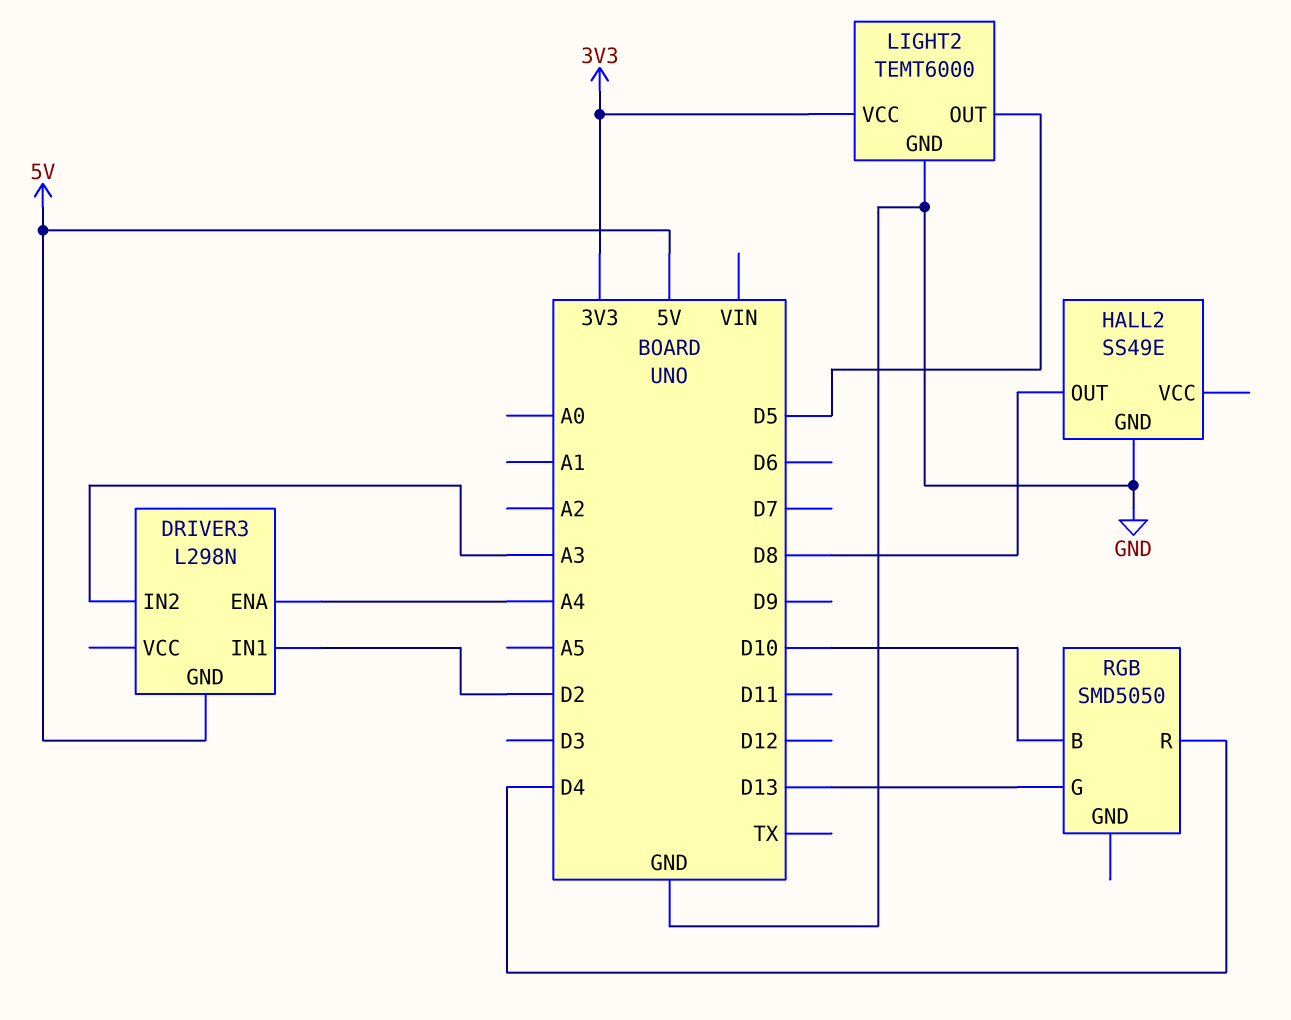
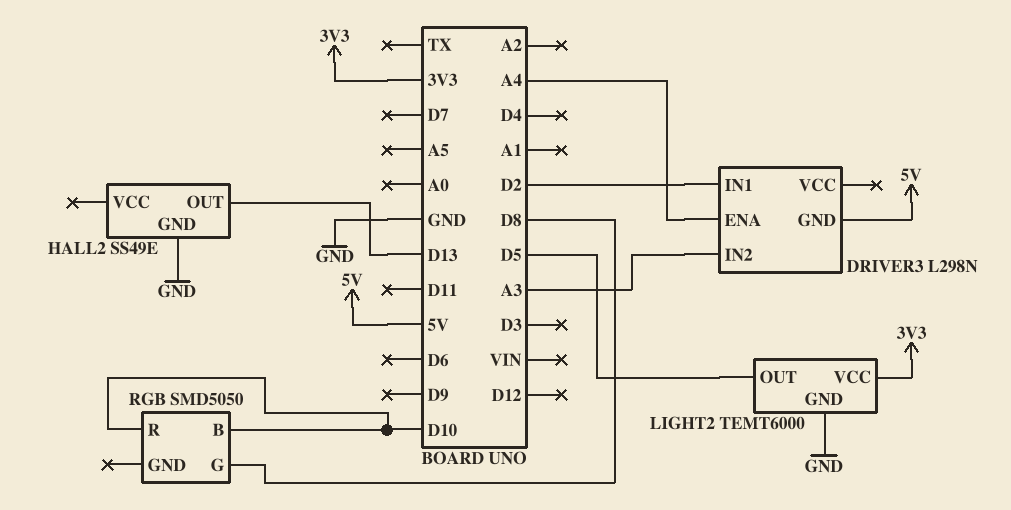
HALL2 pin OUT: D8 -> D13
RGB pin G: D13 -> D8
RGB pin R: D4 -> D10

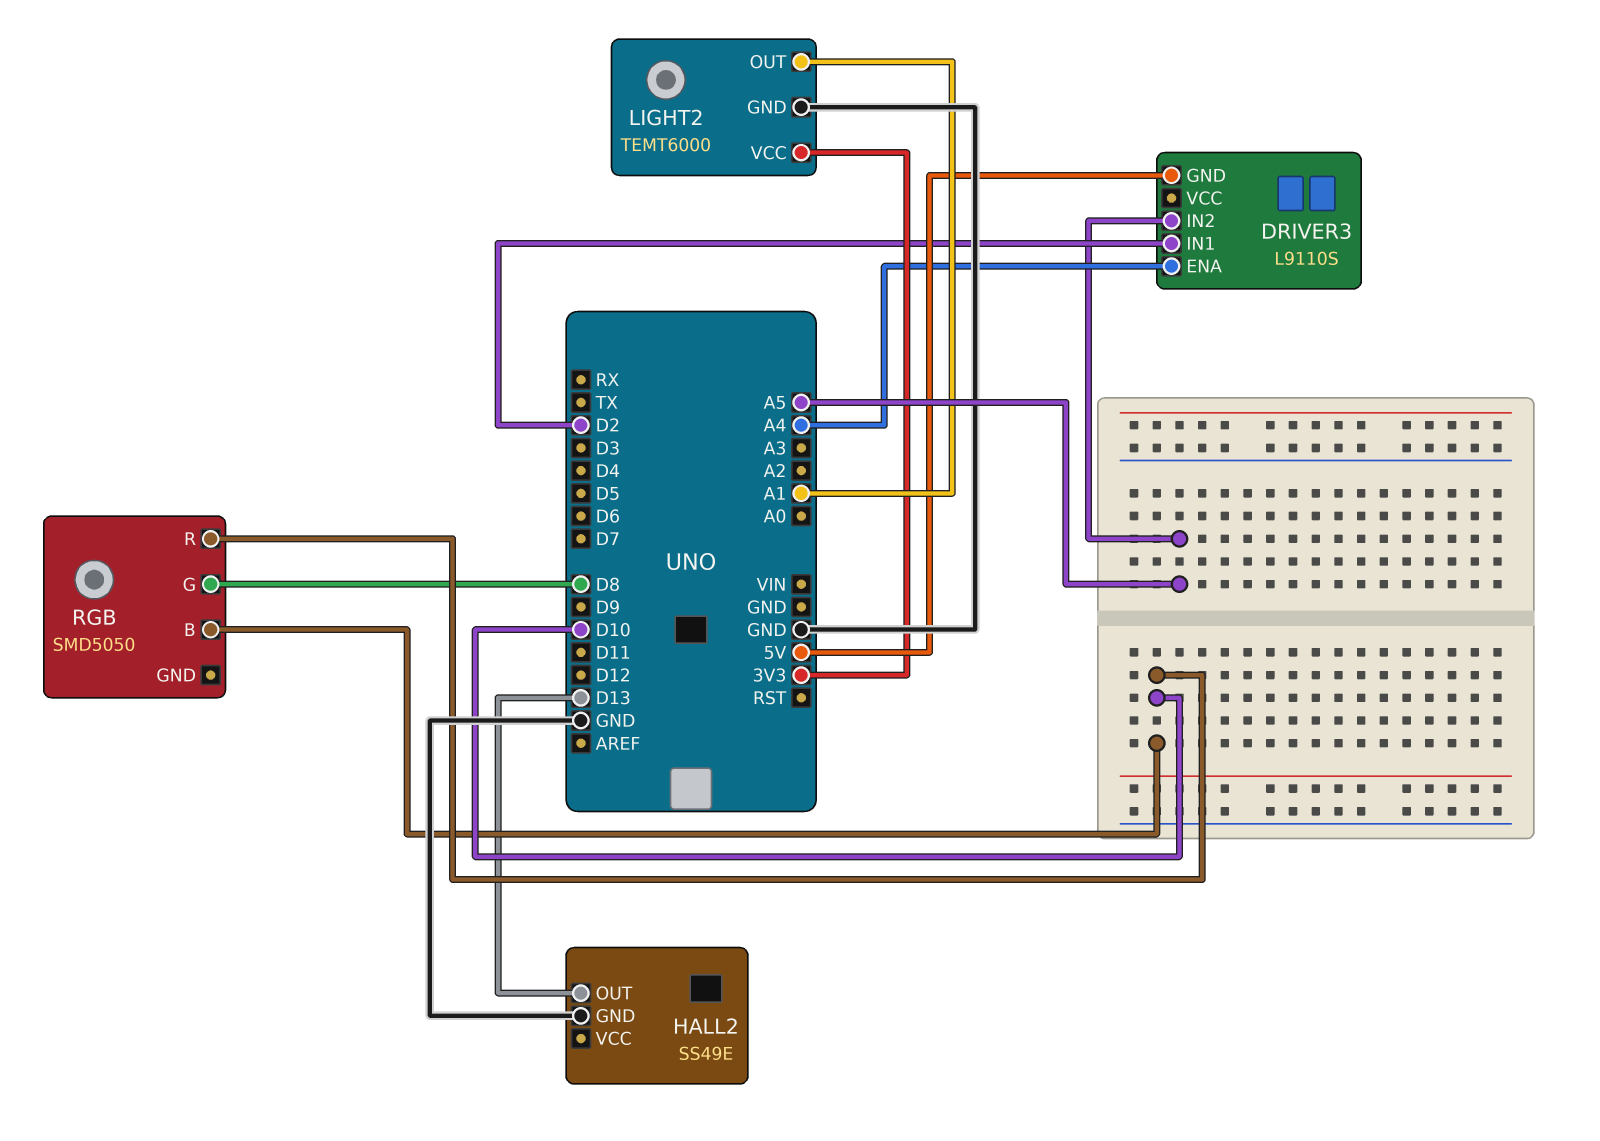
DRIVER3: L298N -> L9110S
DRIVER3 pin IN2: A3 -> A5
LIGHT2 pin OUT: D5 -> A1

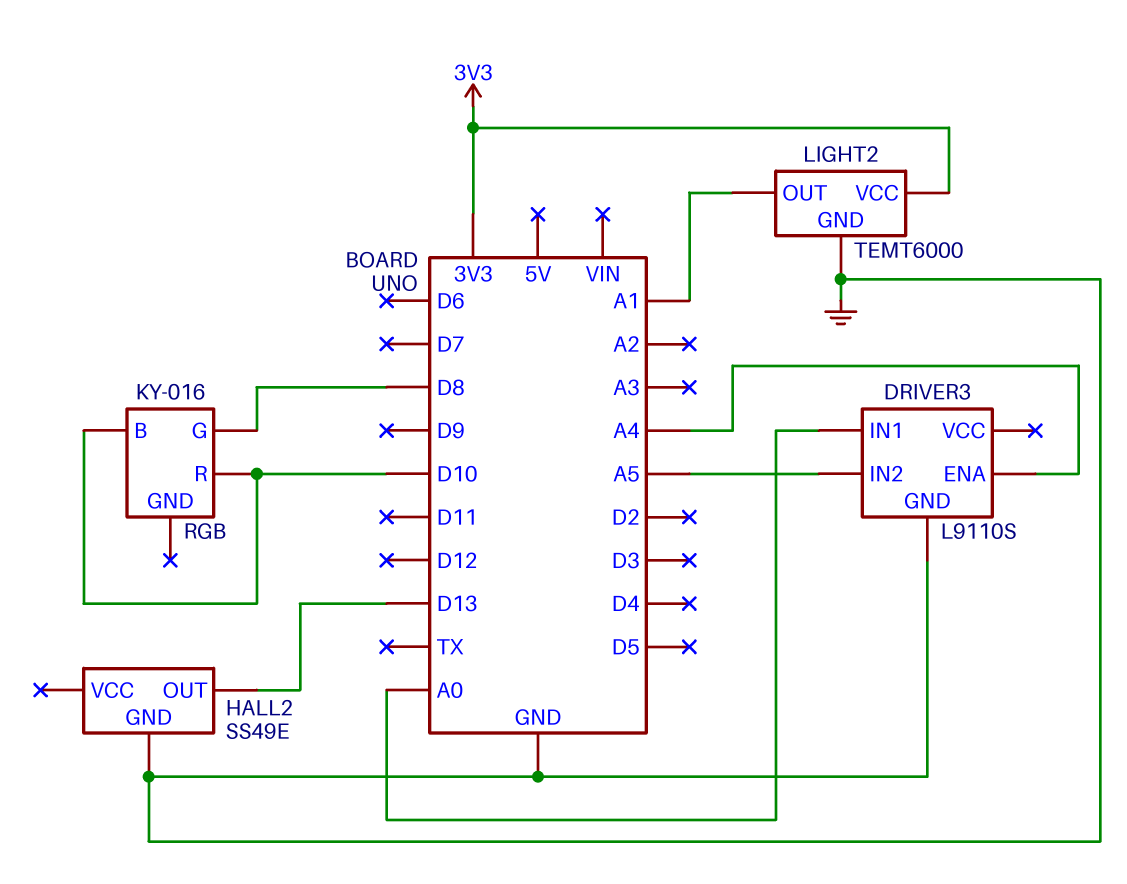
DRIVER3 pin GND: 5V -> GND
DRIVER3 pin IN1: D2 -> A0
RGB: SMD5050 -> KY-016

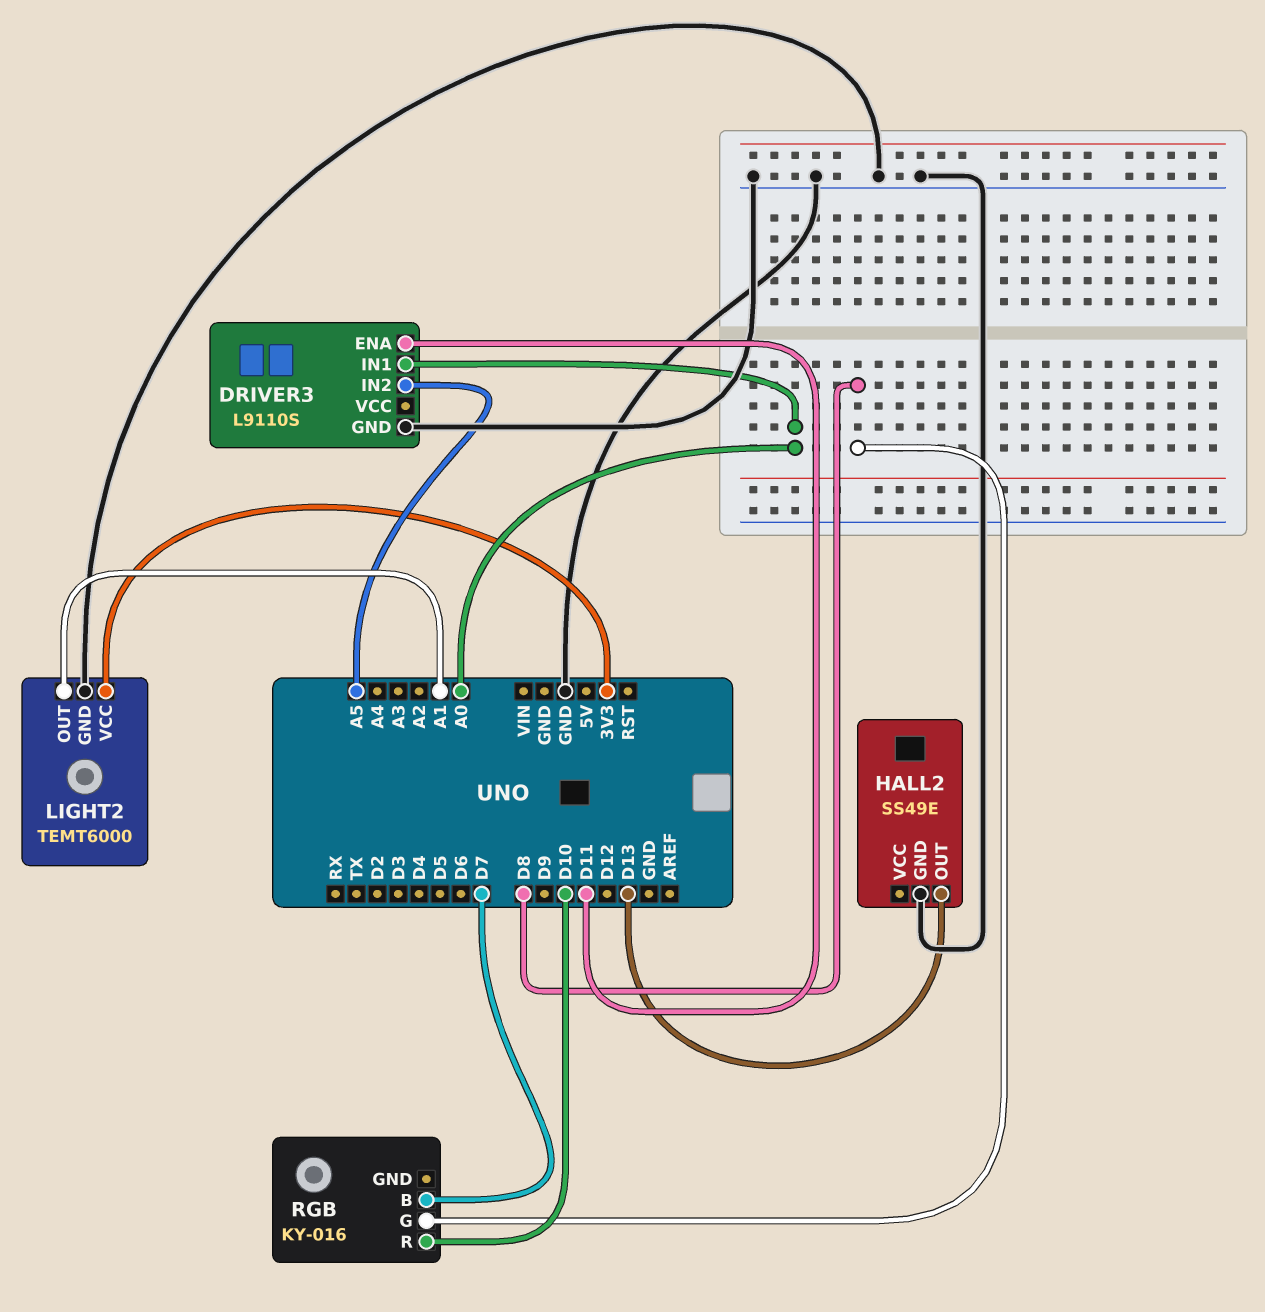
DRIVER3 pin ENA: A4 -> D11
RGB pin B: D10 -> D7

